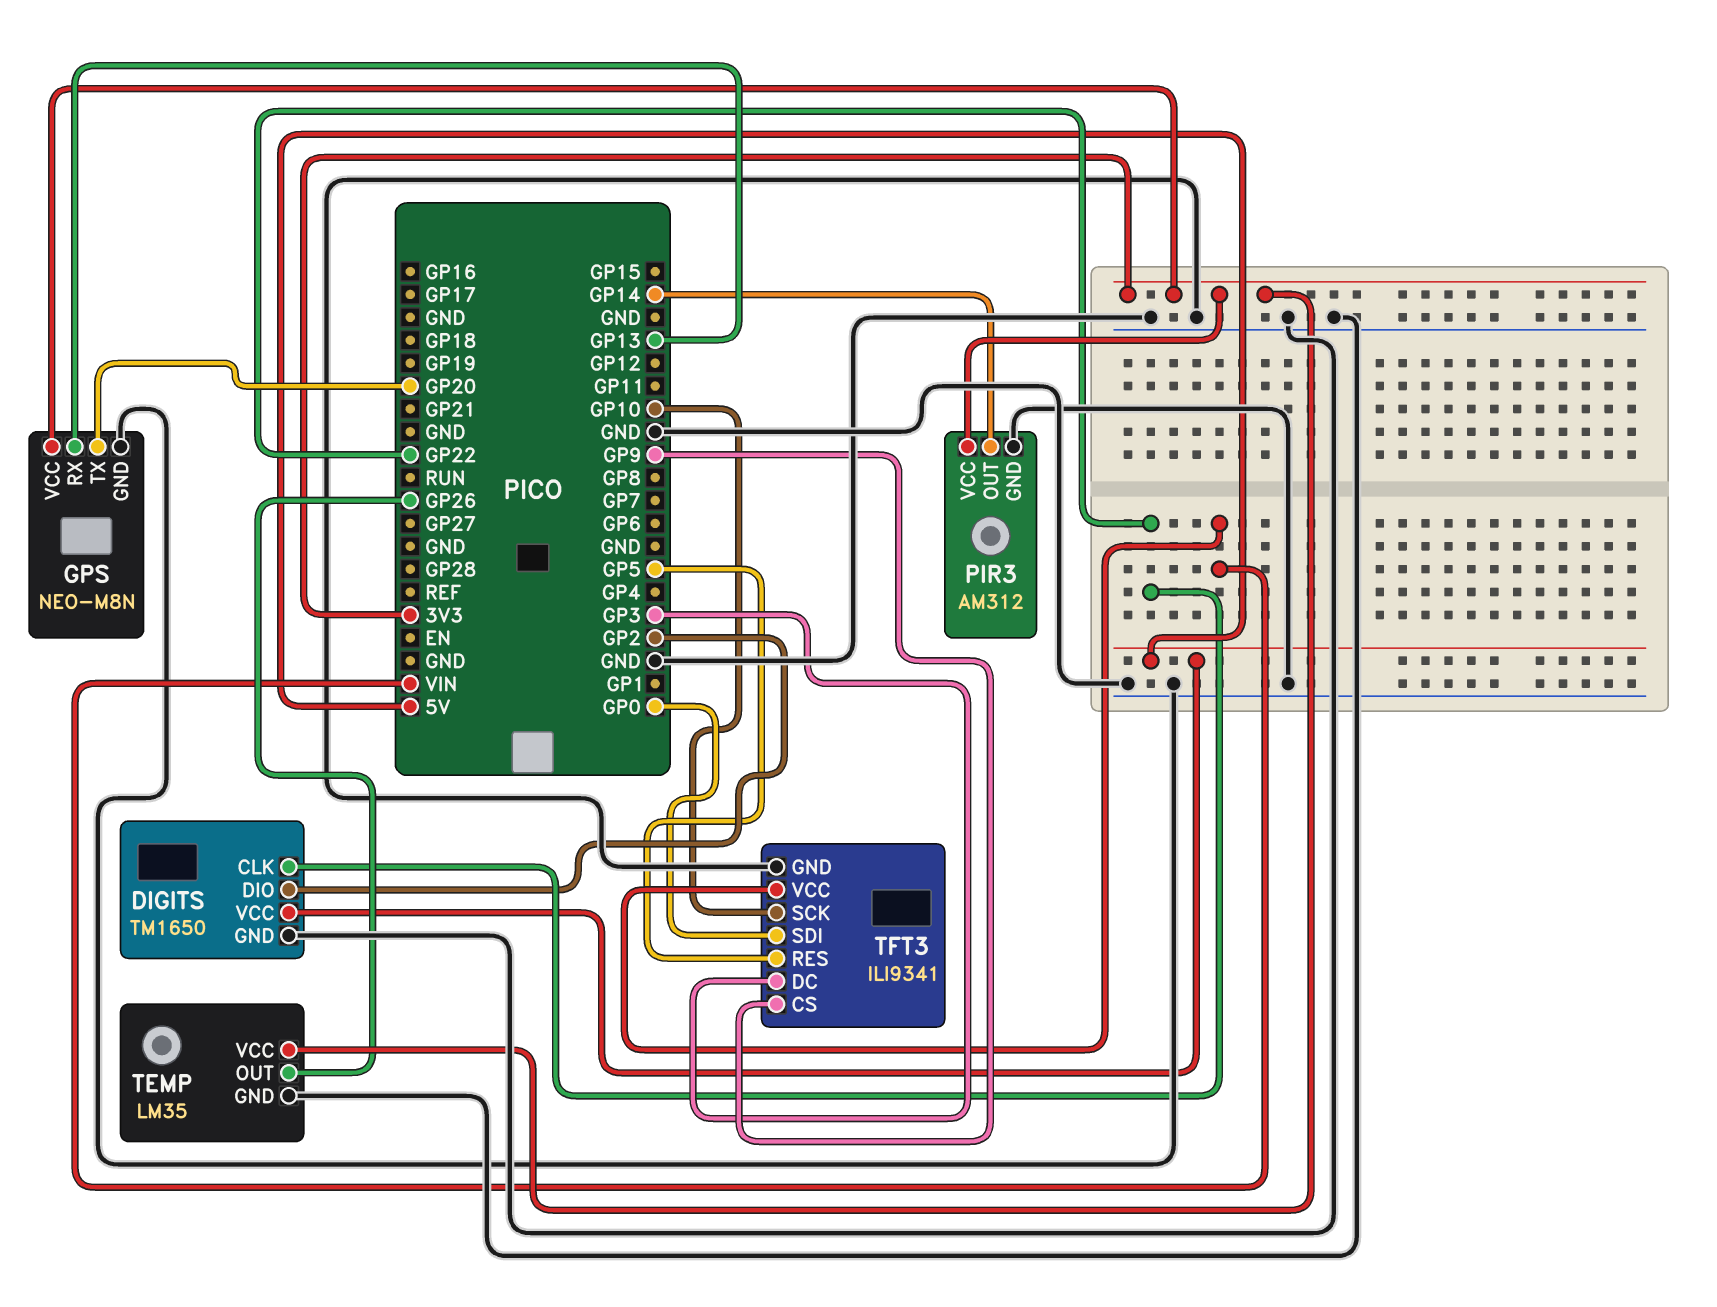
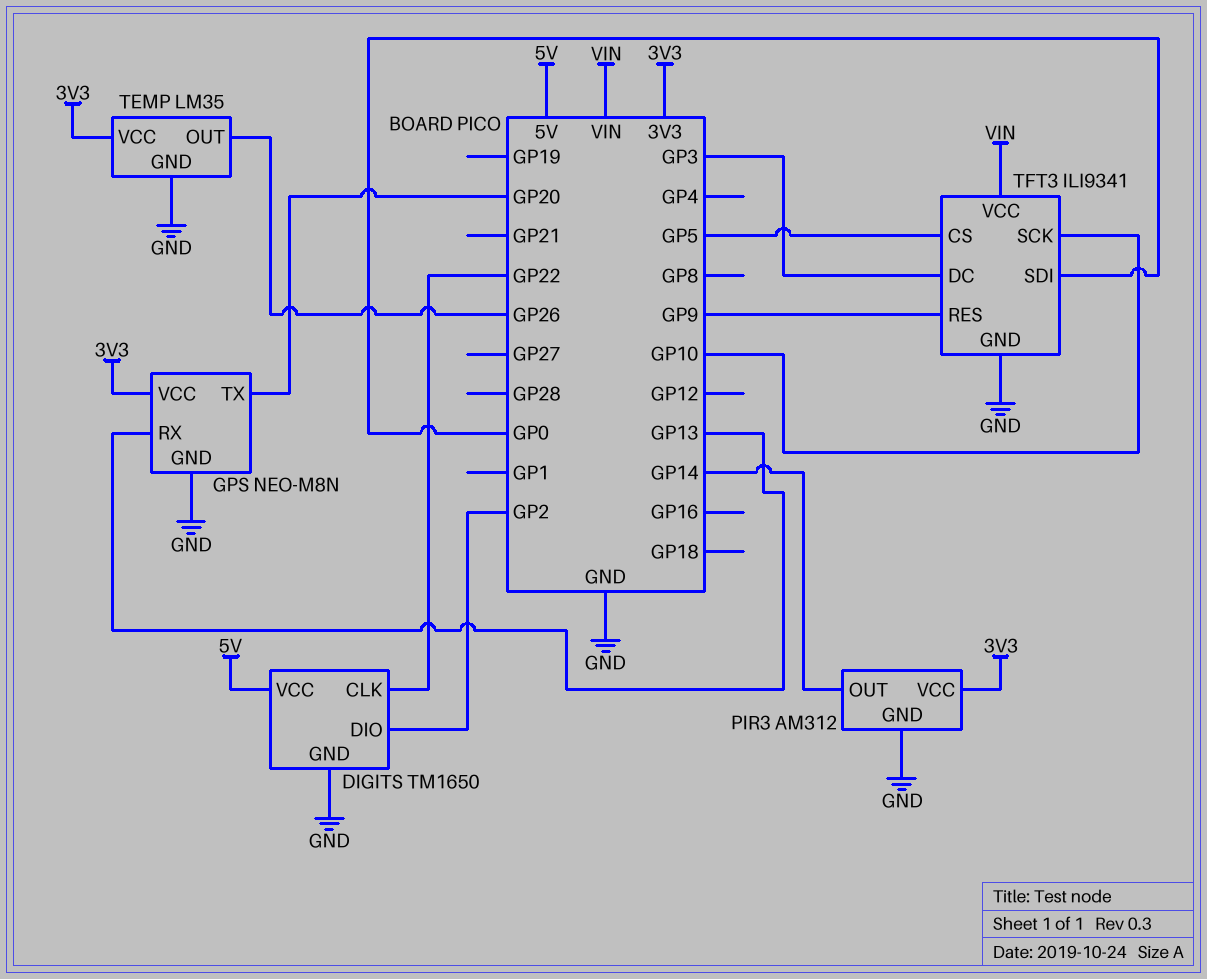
TFT3 pin CS: GP9 -> GP5
TFT3 pin RES: GP5 -> GP9

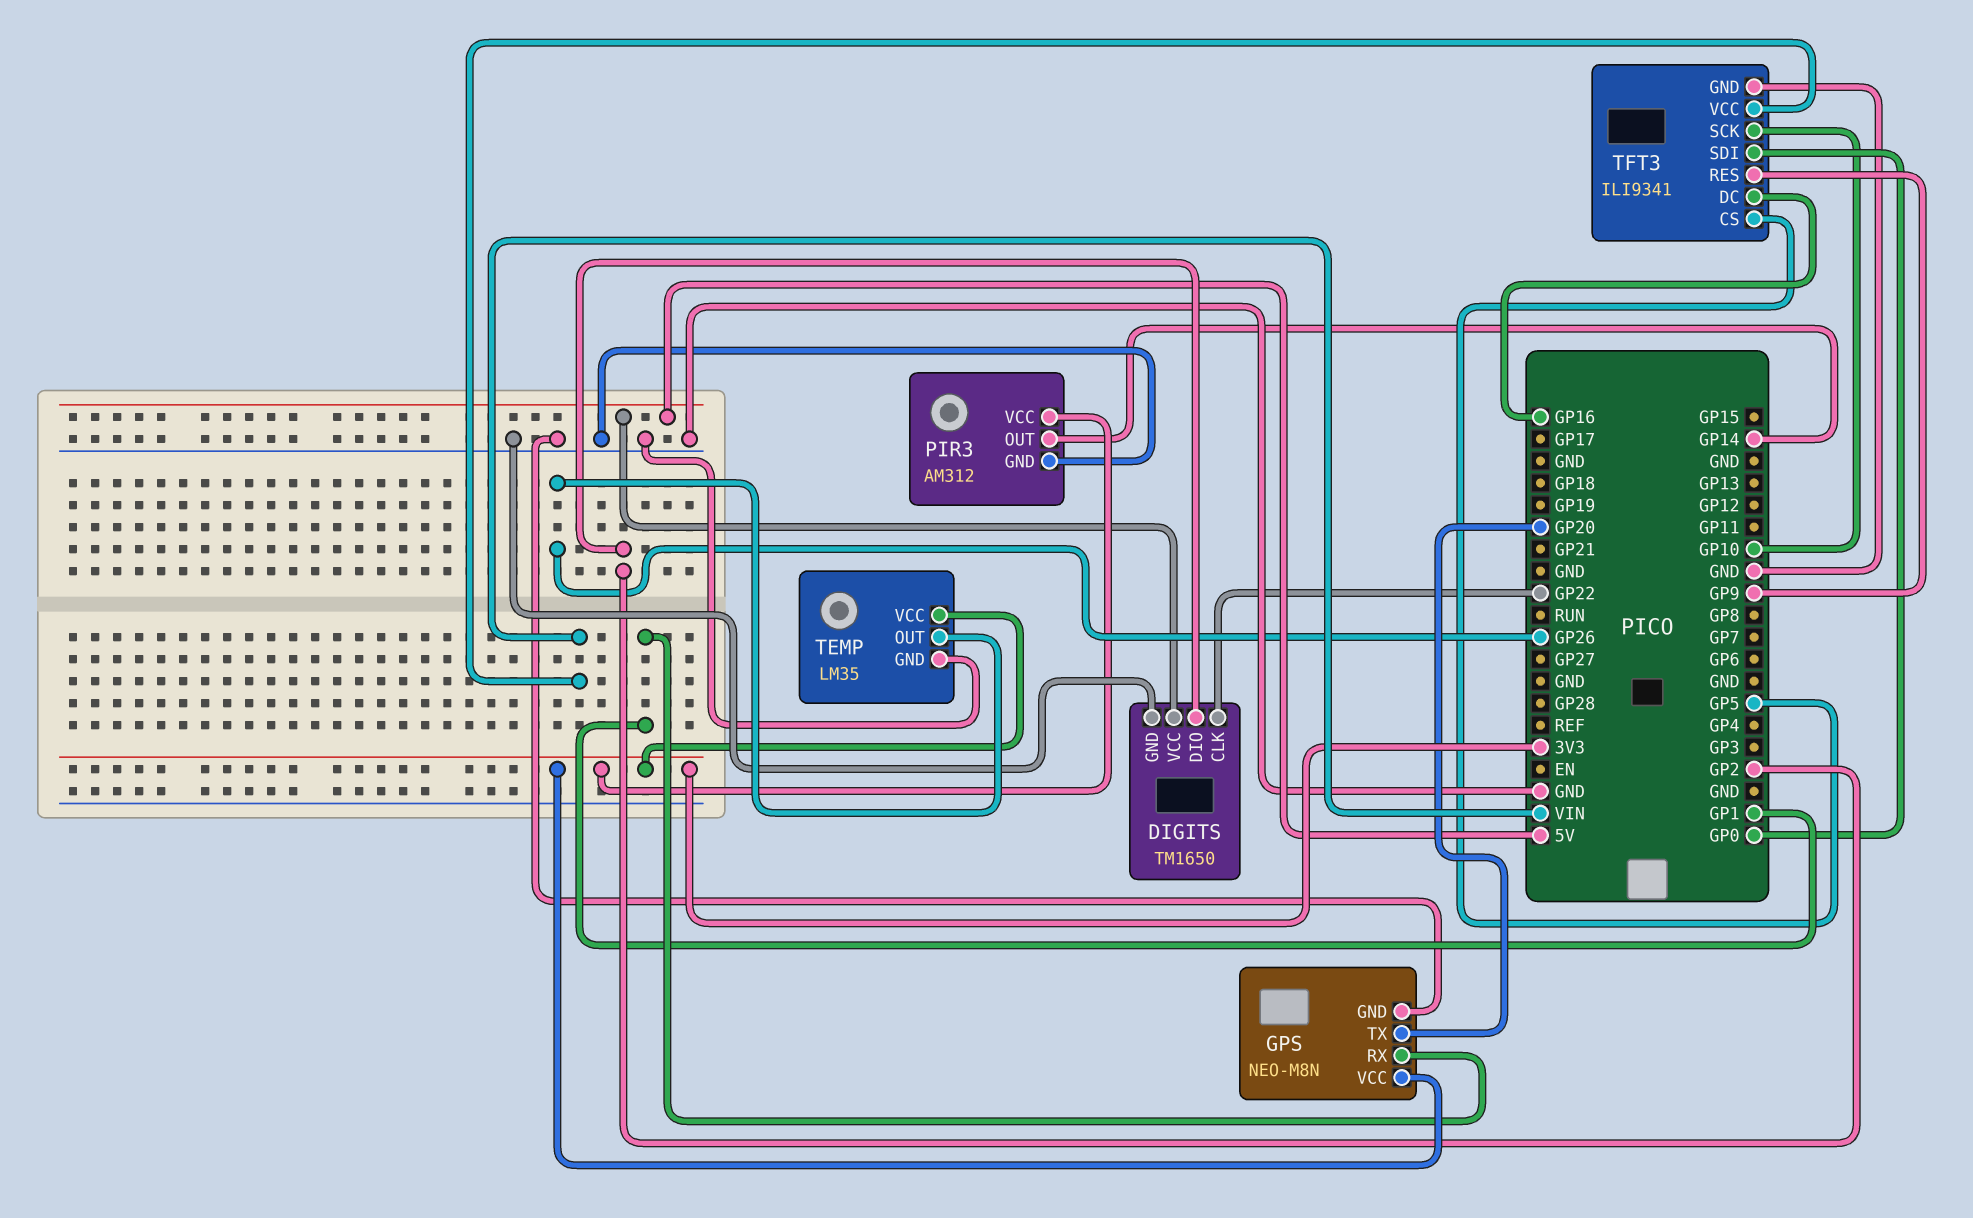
GPS pin RX: GP13 -> GP1
TFT3 pin DC: GP3 -> GP16

